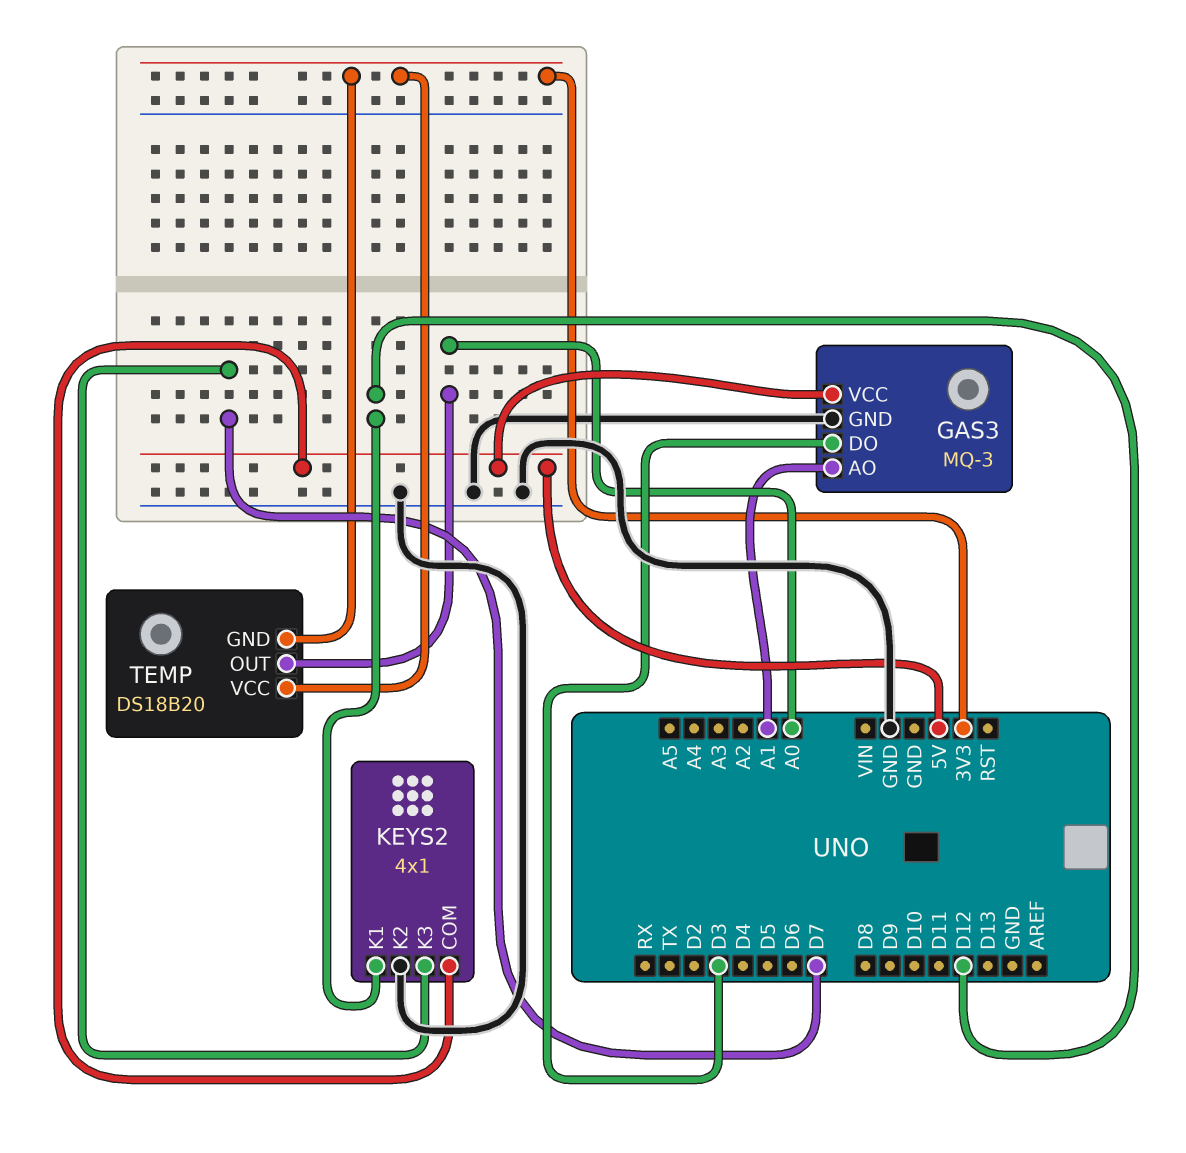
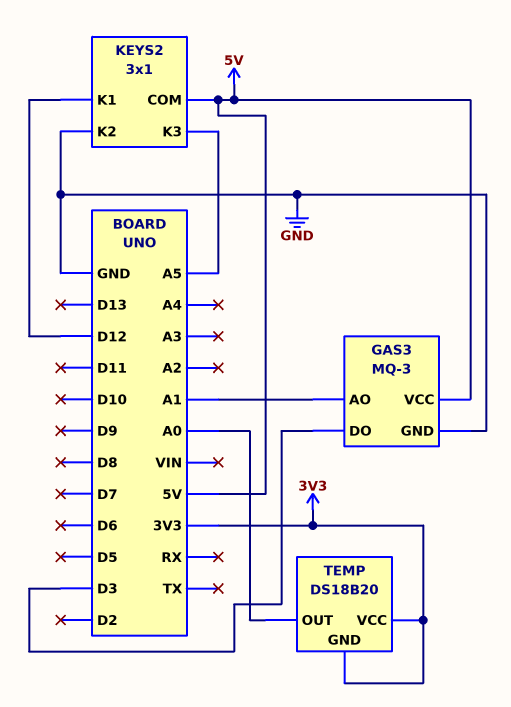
KEYS2: 4x1 -> 3x1
KEYS2 pin K3: D7 -> A5

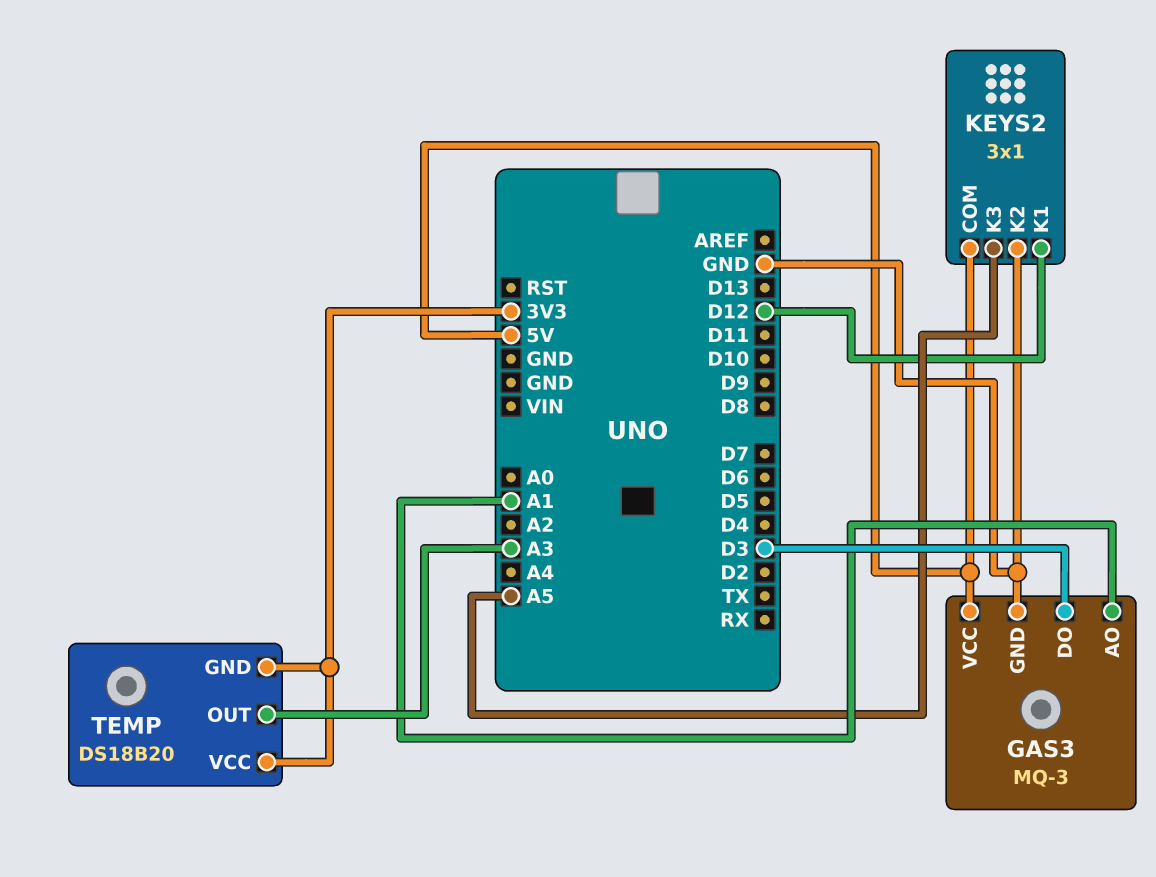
TEMP pin OUT: A0 -> A3

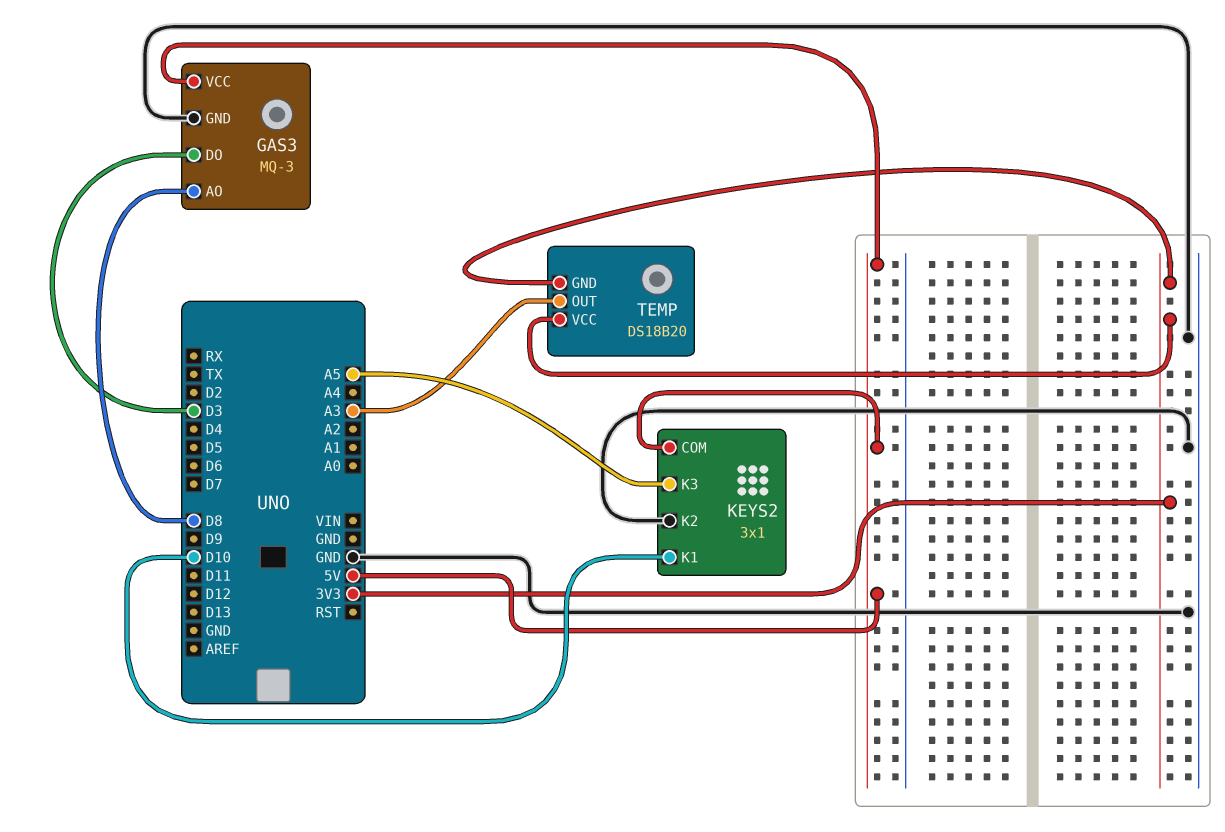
GAS3 pin AO: A1 -> D8
KEYS2 pin K1: D12 -> D10

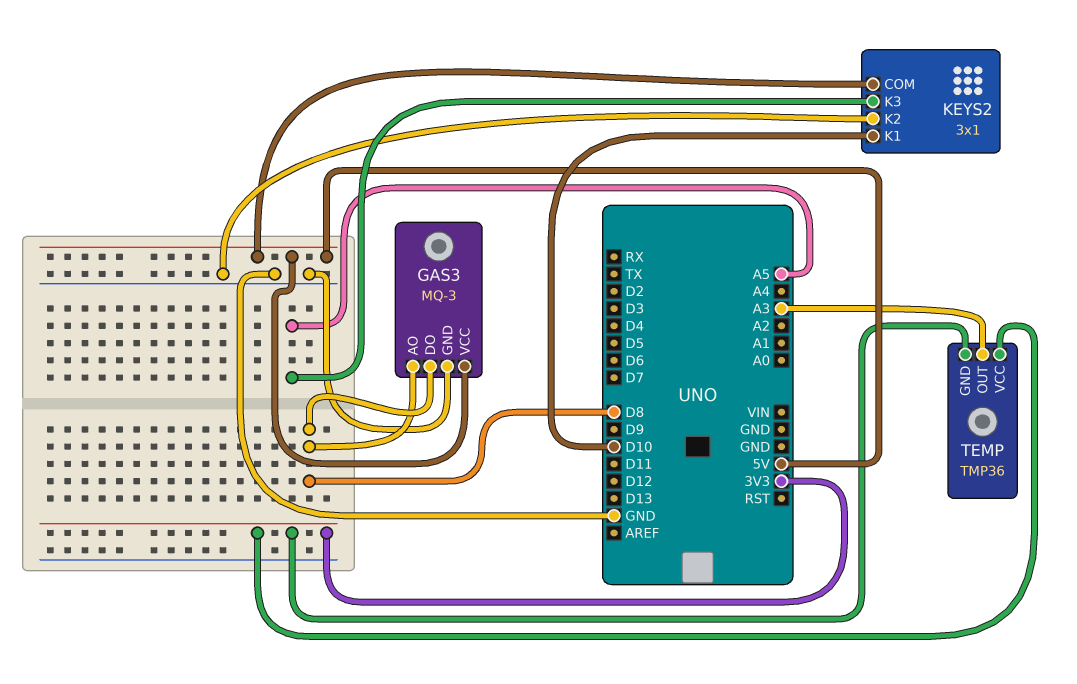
GAS3 pin DO: D3 -> D8
TEMP: DS18B20 -> TMP36

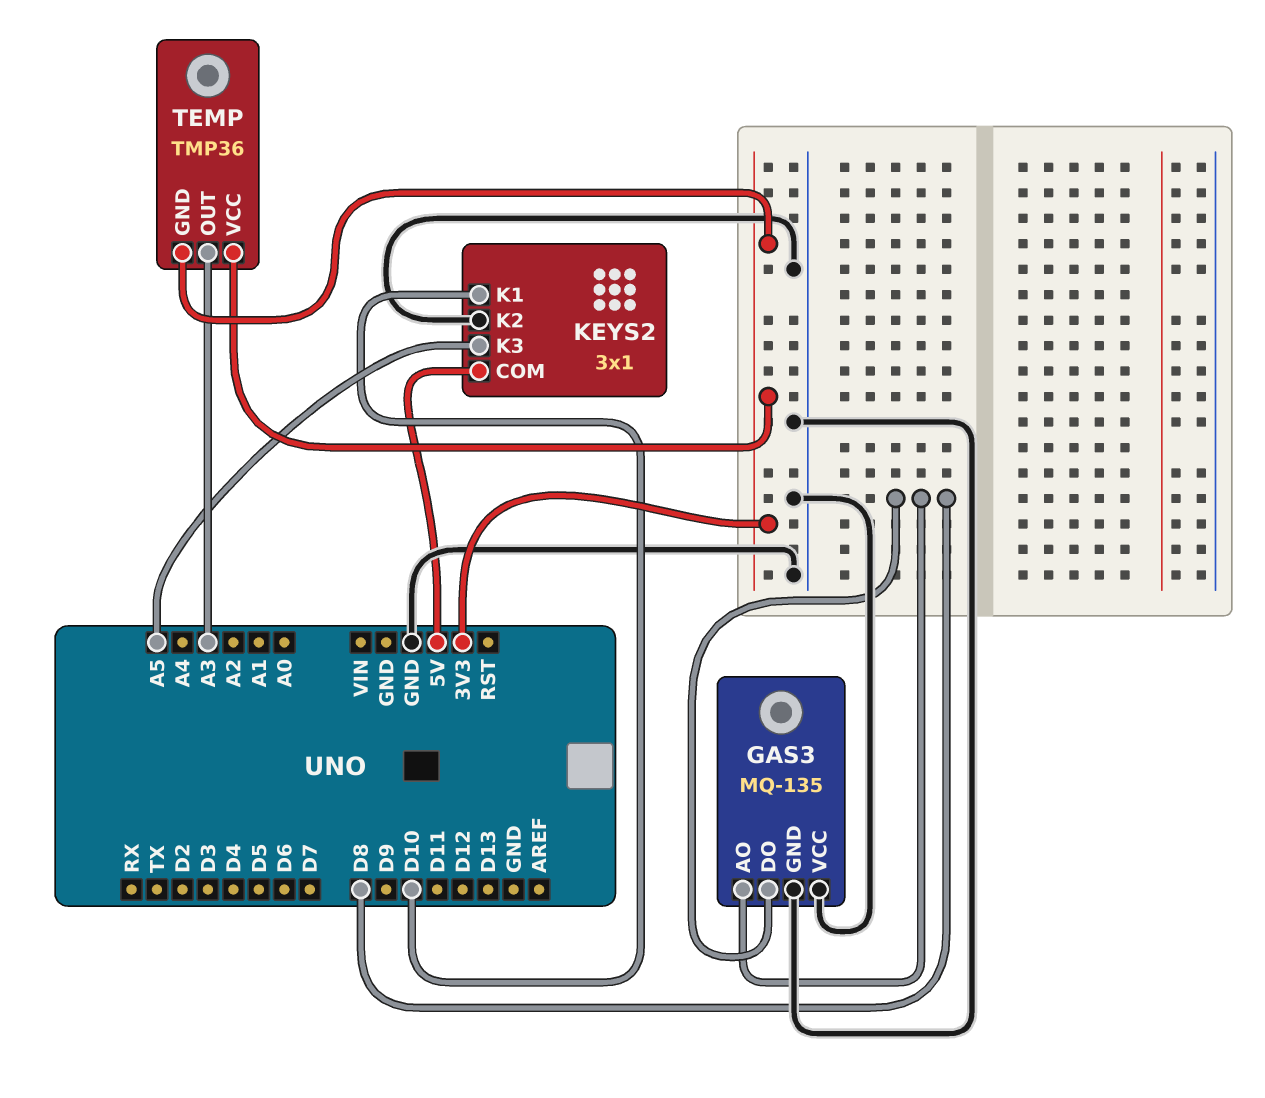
GAS3: MQ-3 -> MQ-135
GAS3 pin VCC: 5V -> GND

